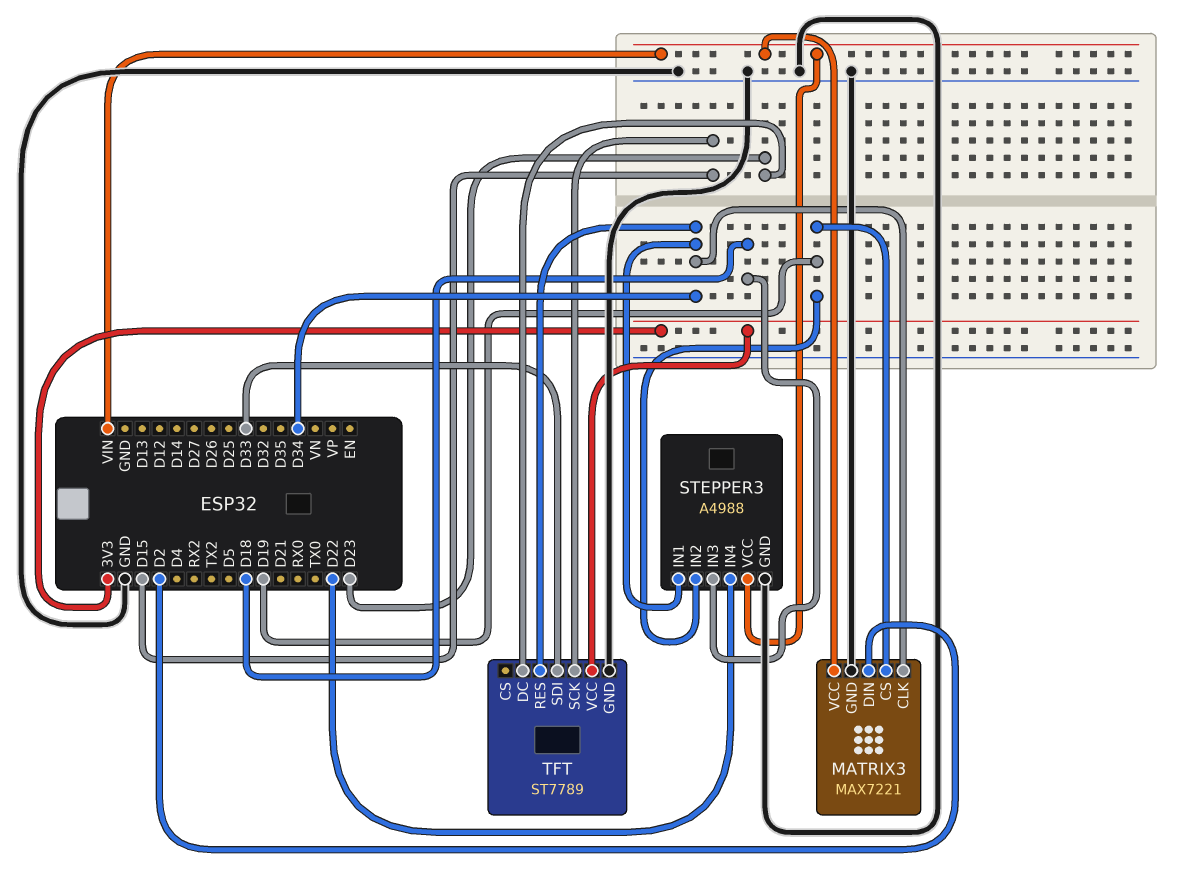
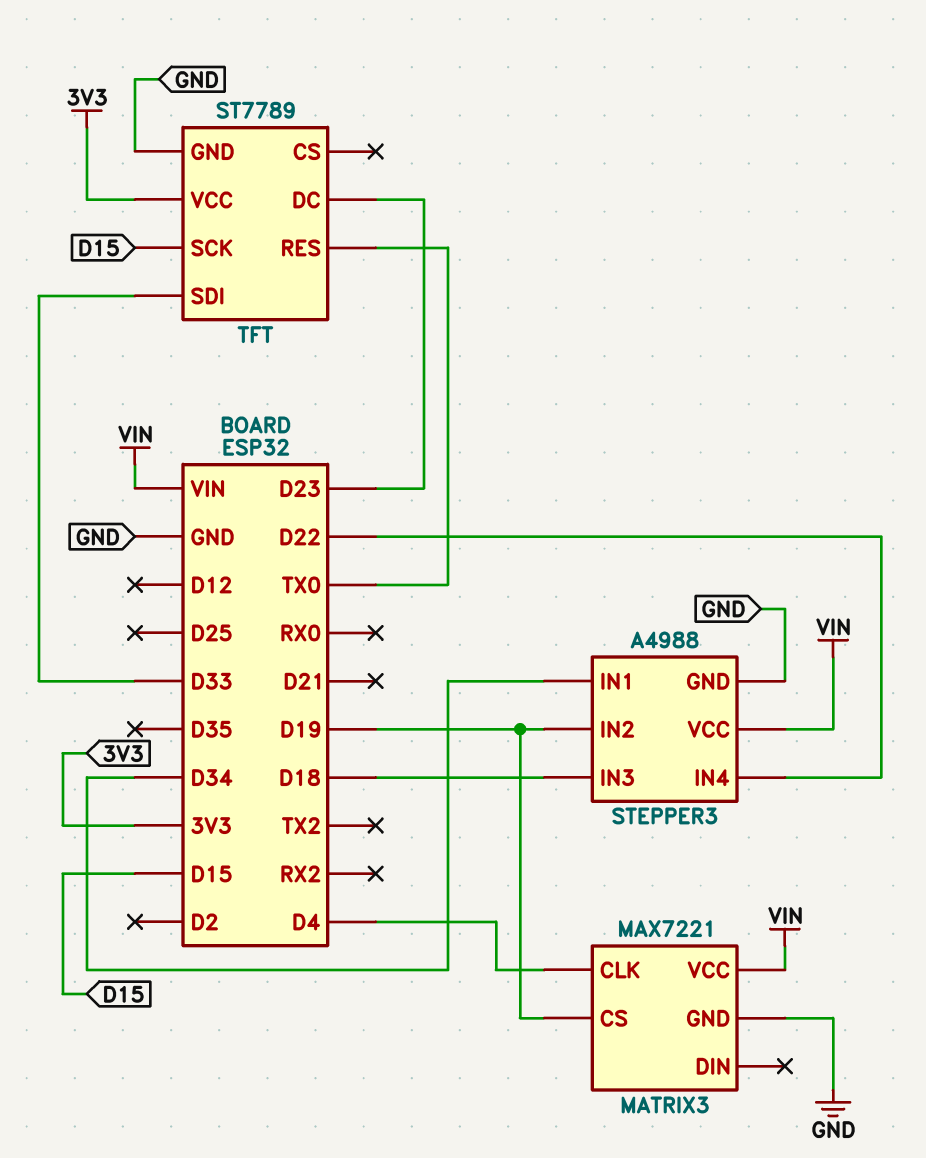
MATRIX3 pin CLK: D34 -> D4
MATRIX3 pin DIN: D2 -> none
TFT pin RES: D34 -> TX0

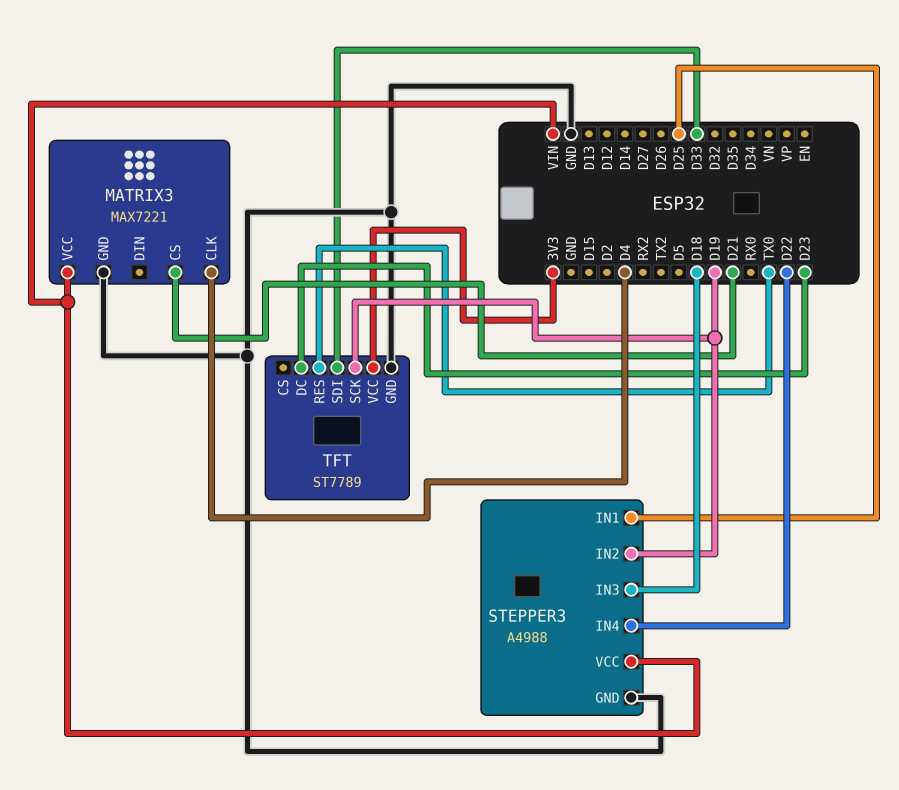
MATRIX3 pin CS: D19 -> D21
STEPPER3 pin IN1: D34 -> D25
TFT pin SCK: D15 -> D19

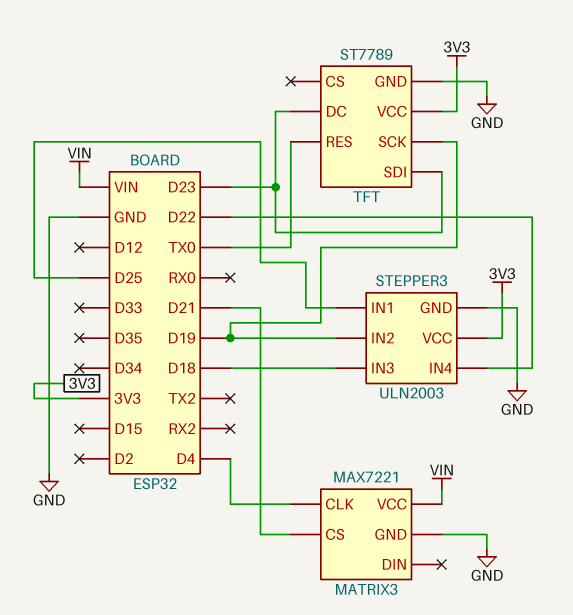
STEPPER3: A4988 -> ULN2003
STEPPER3 pin VCC: VIN -> 3V3
TFT pin SDI: D33 -> D23

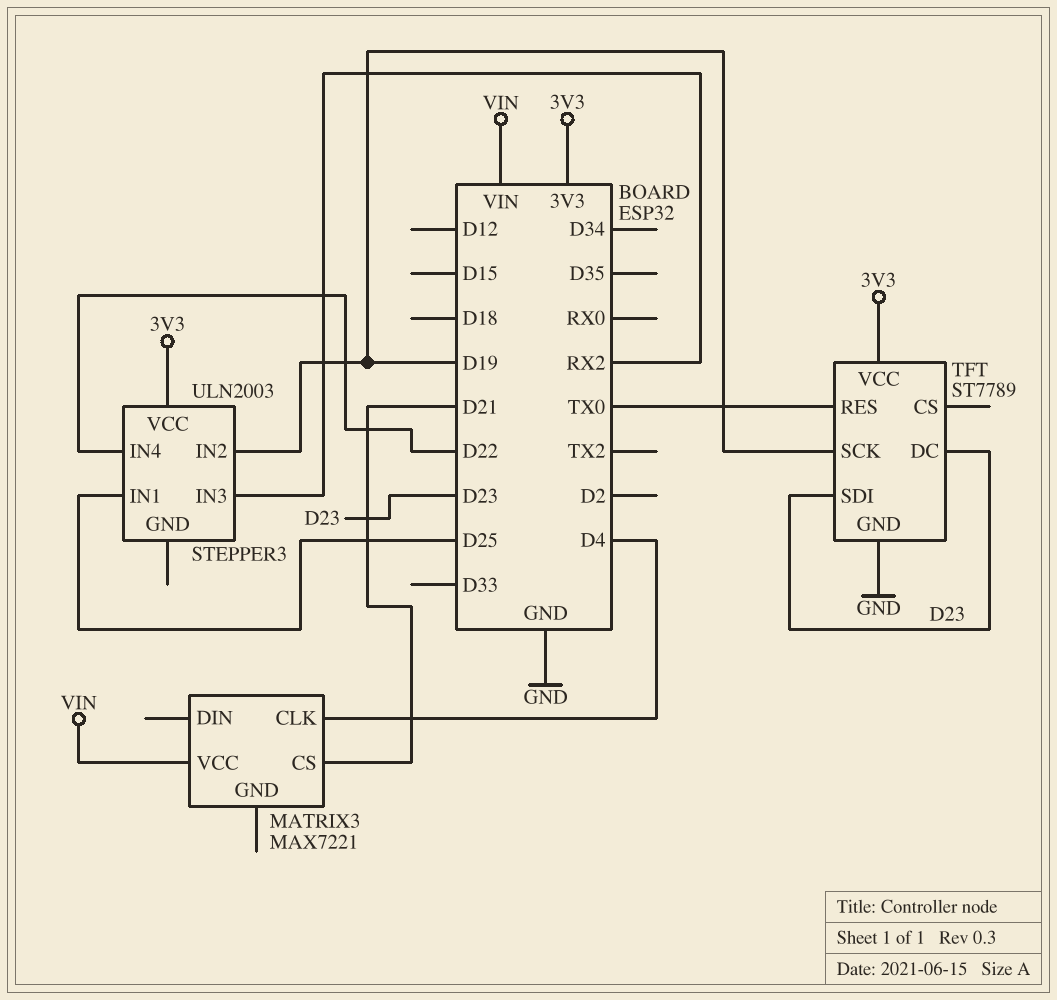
MATRIX3 pin GND: GND -> none
STEPPER3 pin GND: GND -> none
STEPPER3 pin IN3: D18 -> RX2

